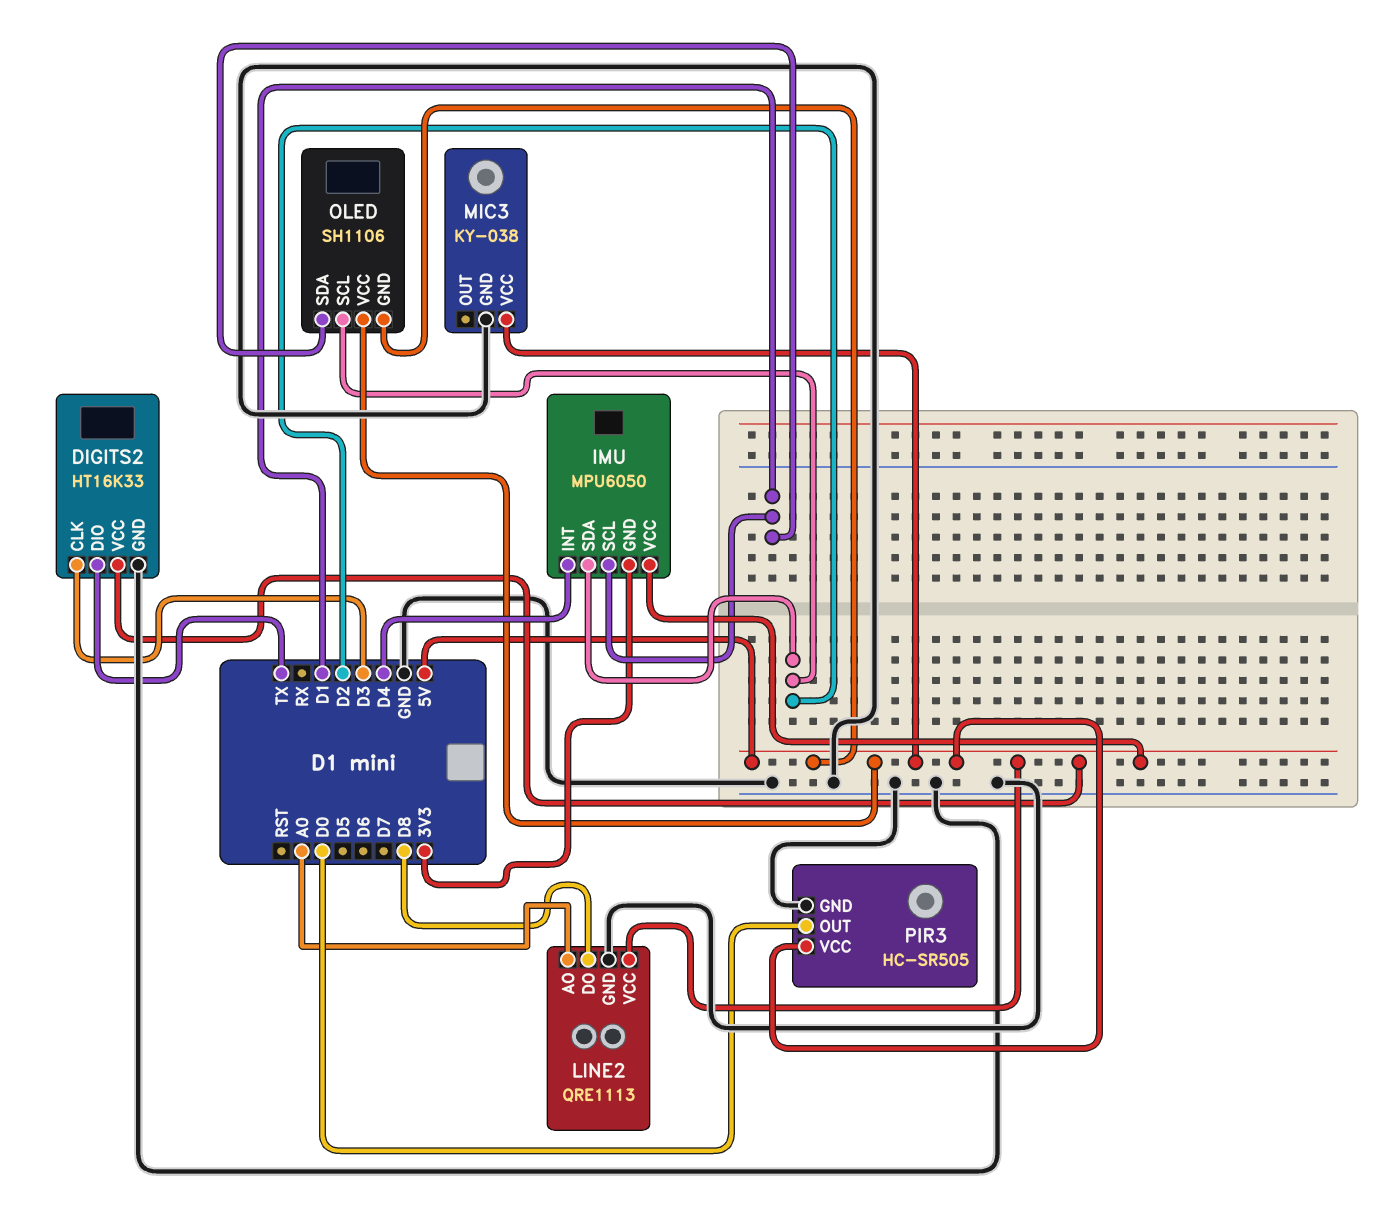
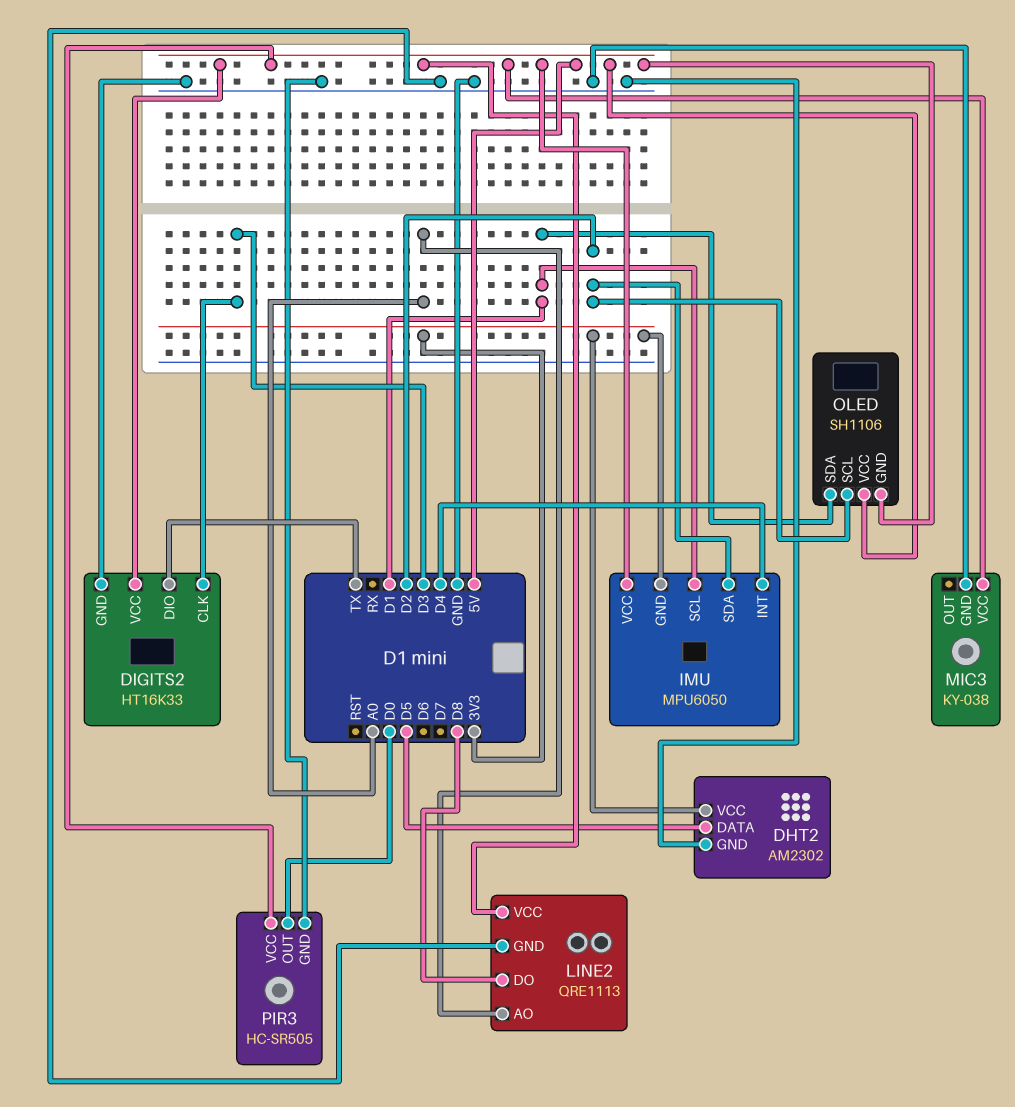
DHT2: none -> AM2302
DHT2 pin DATA: none -> D5
DHT2 pin GND: none -> GND
DHT2 pin VCC: none -> 3V3

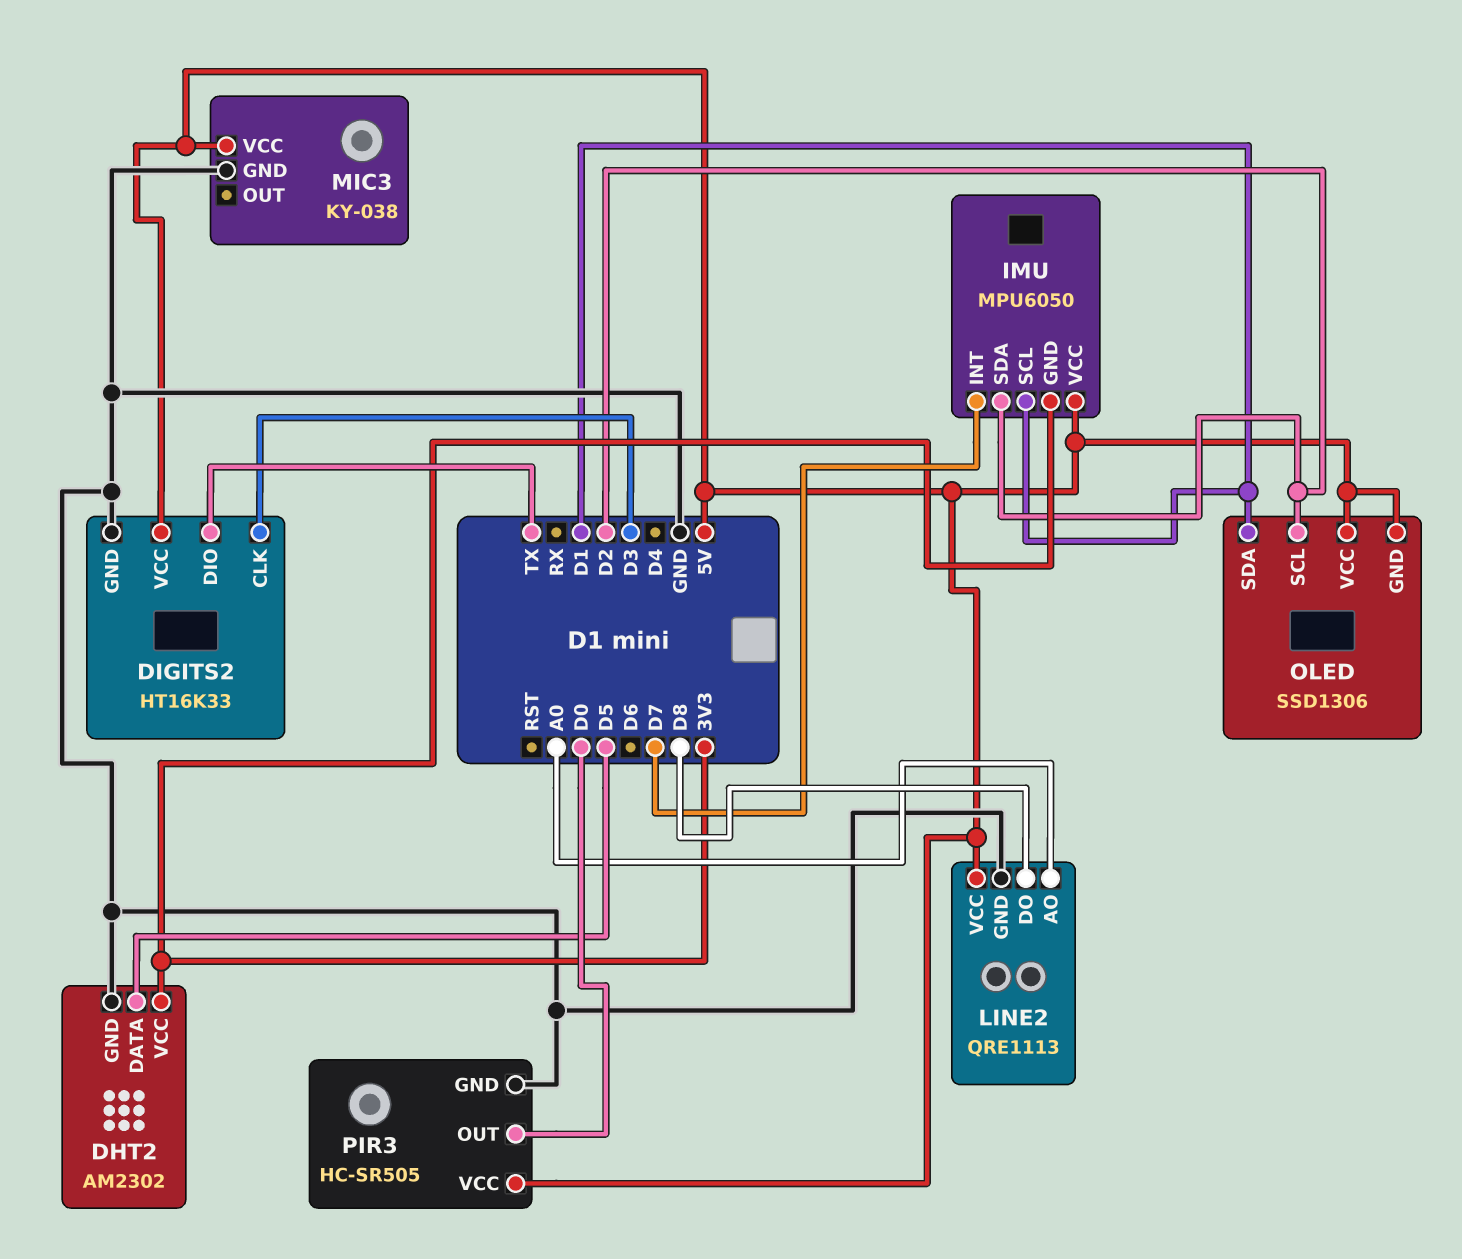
IMU pin INT: D4 -> D7
OLED: SH1106 -> SSD1306

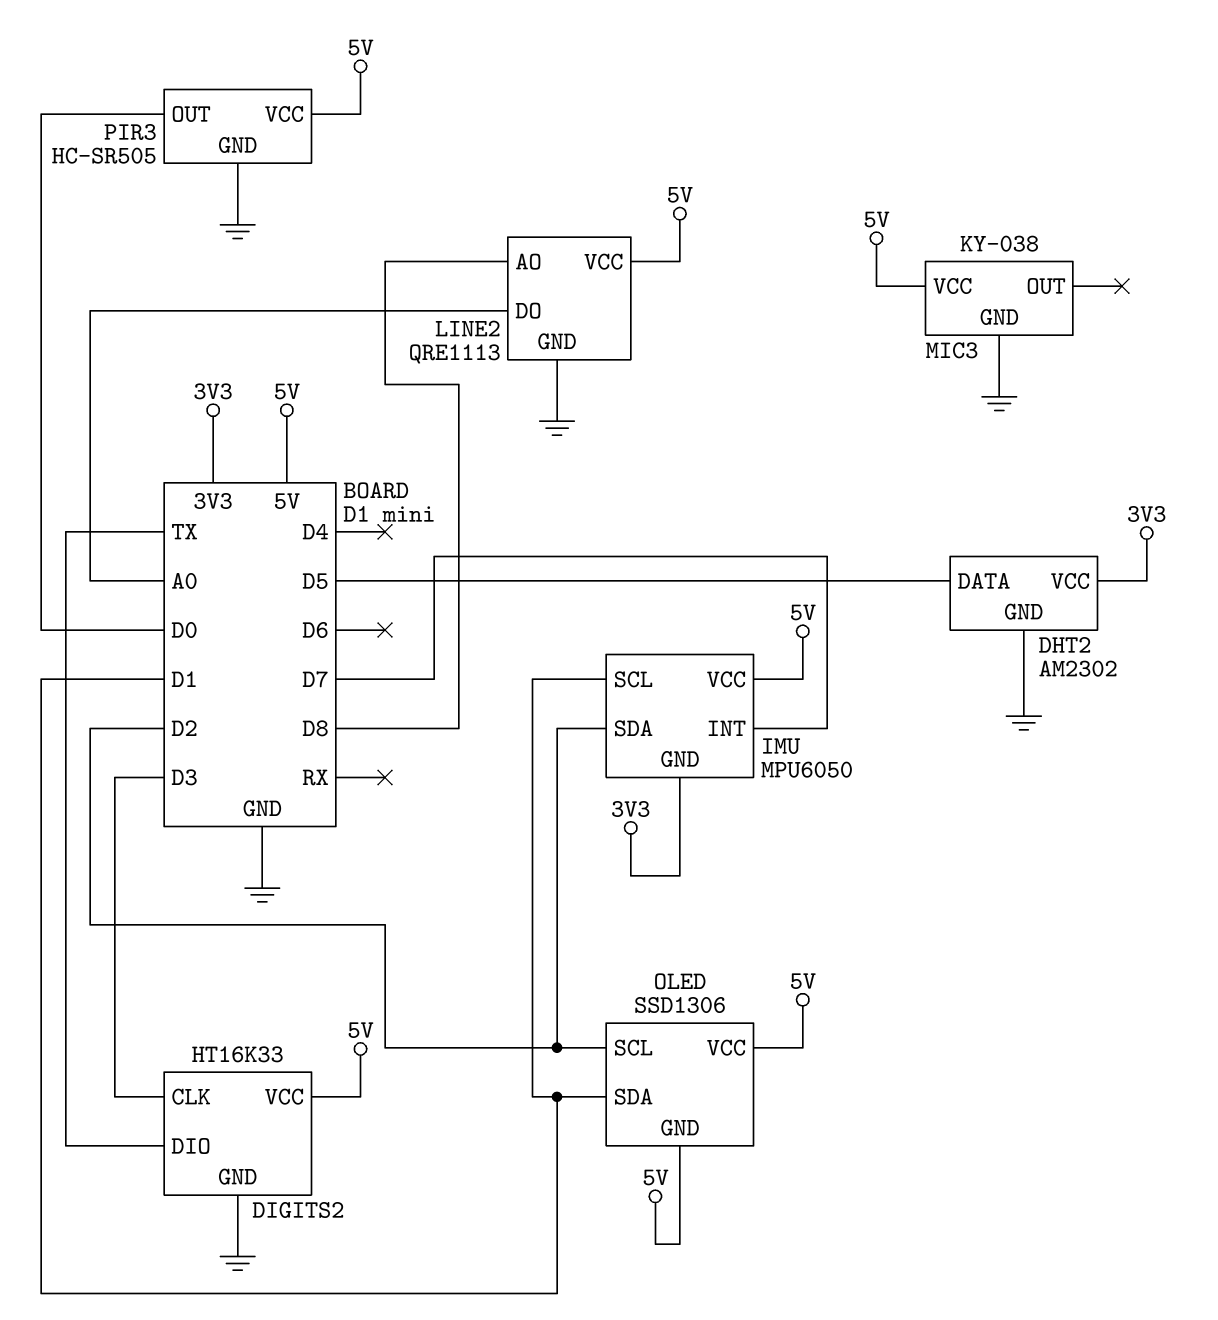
LINE2 pin AO: A0 -> D8
LINE2 pin DO: D8 -> A0

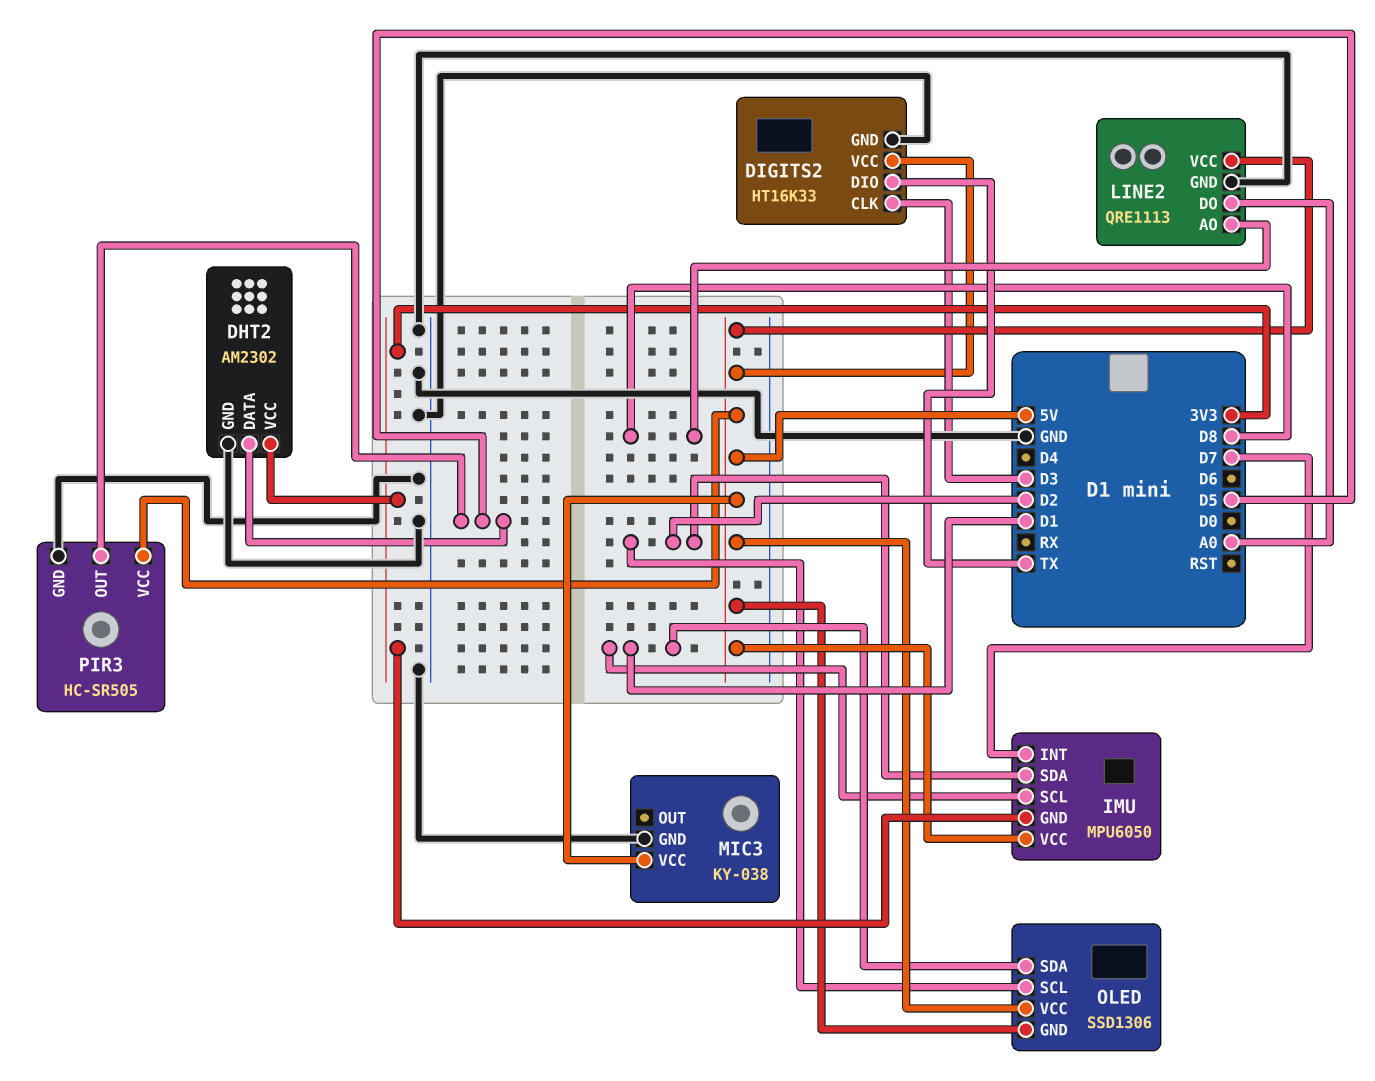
PIR3 pin OUT: D0 -> D5

